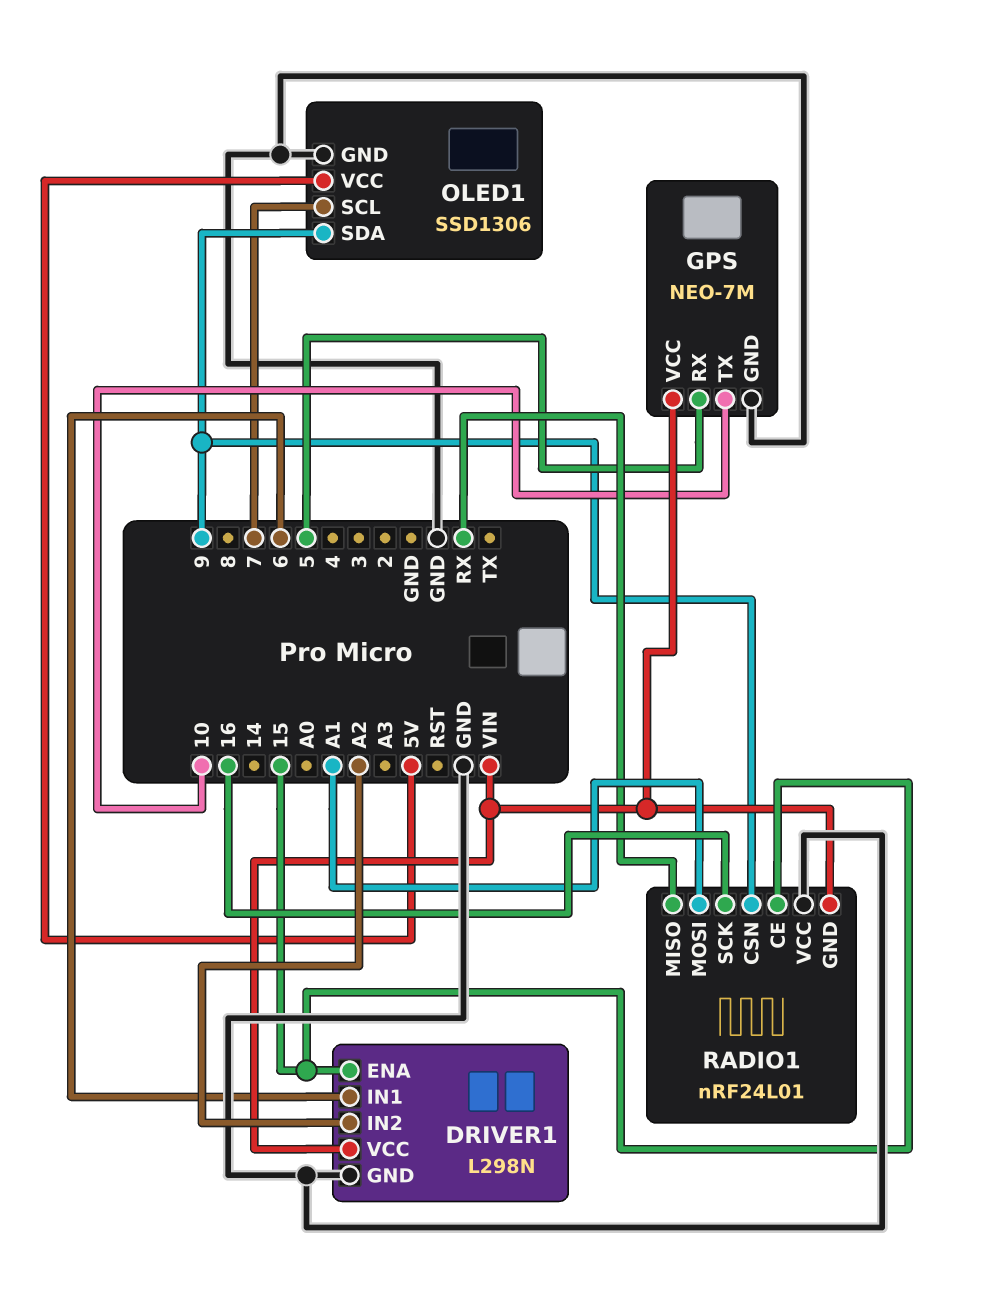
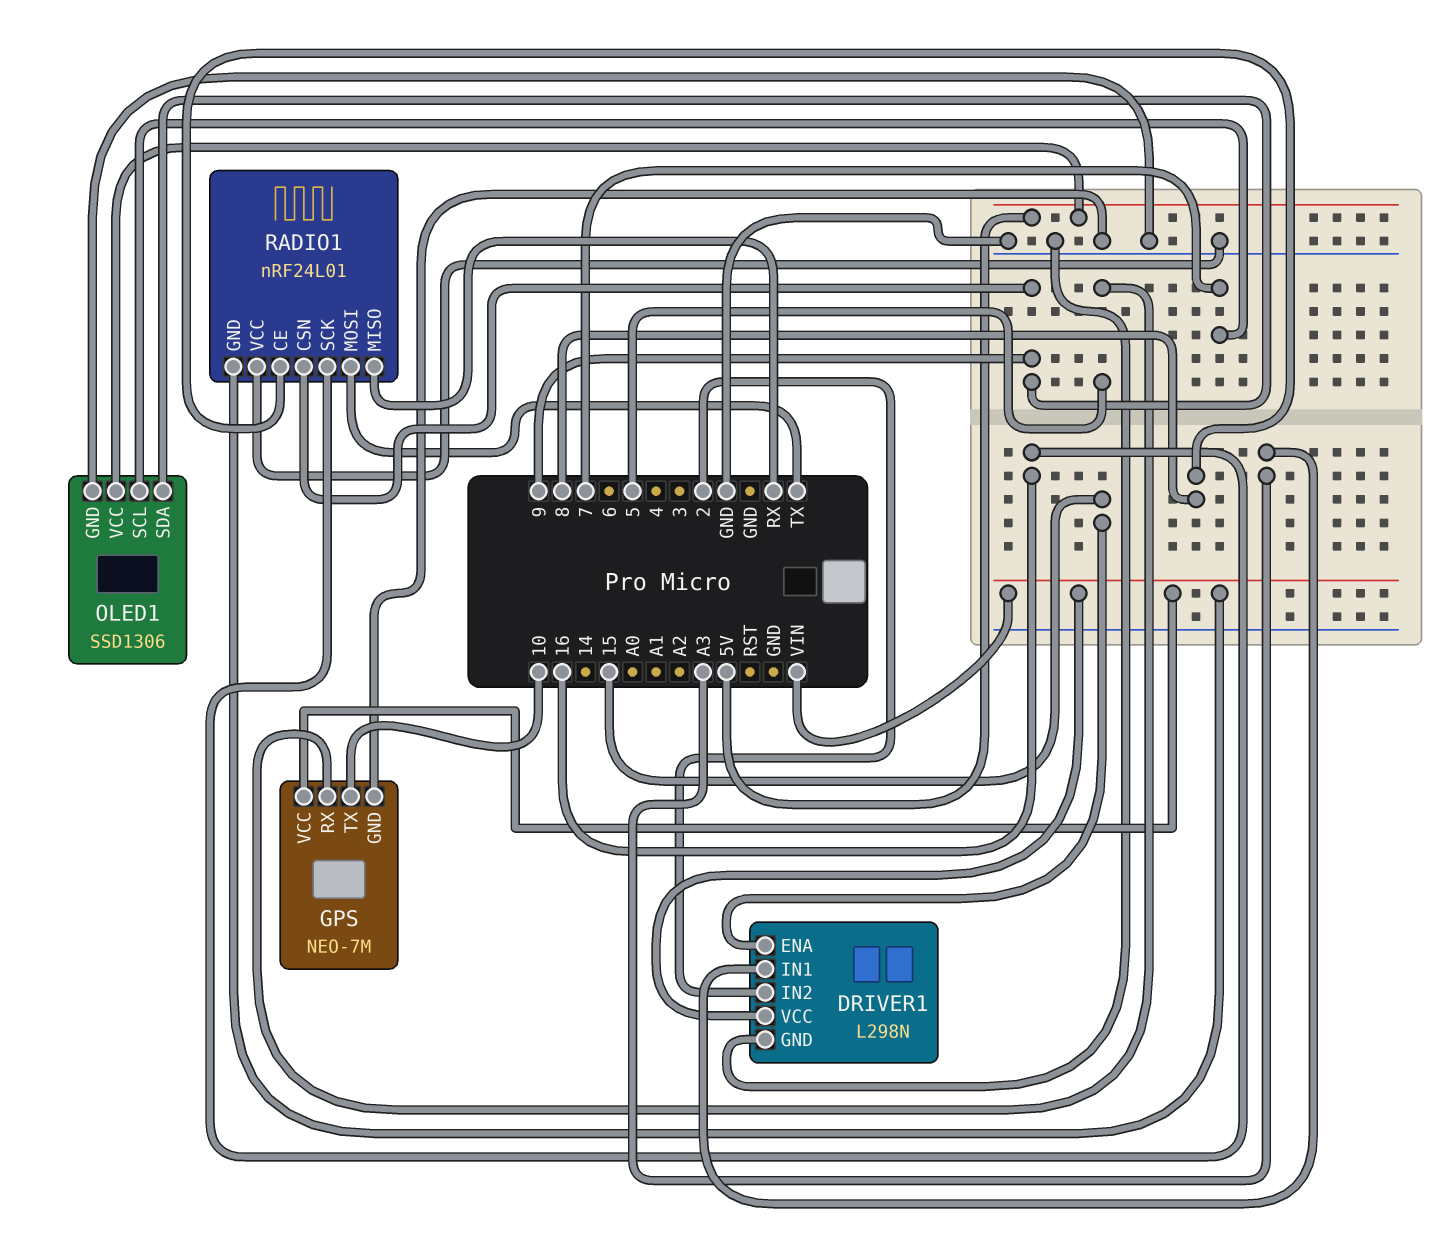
DRIVER1 pin IN1: 6 -> A3
DRIVER1 pin IN2: A2 -> 2
RADIO1 pin CE: 15 -> 8
RADIO1 pin MOSI: A1 -> TX

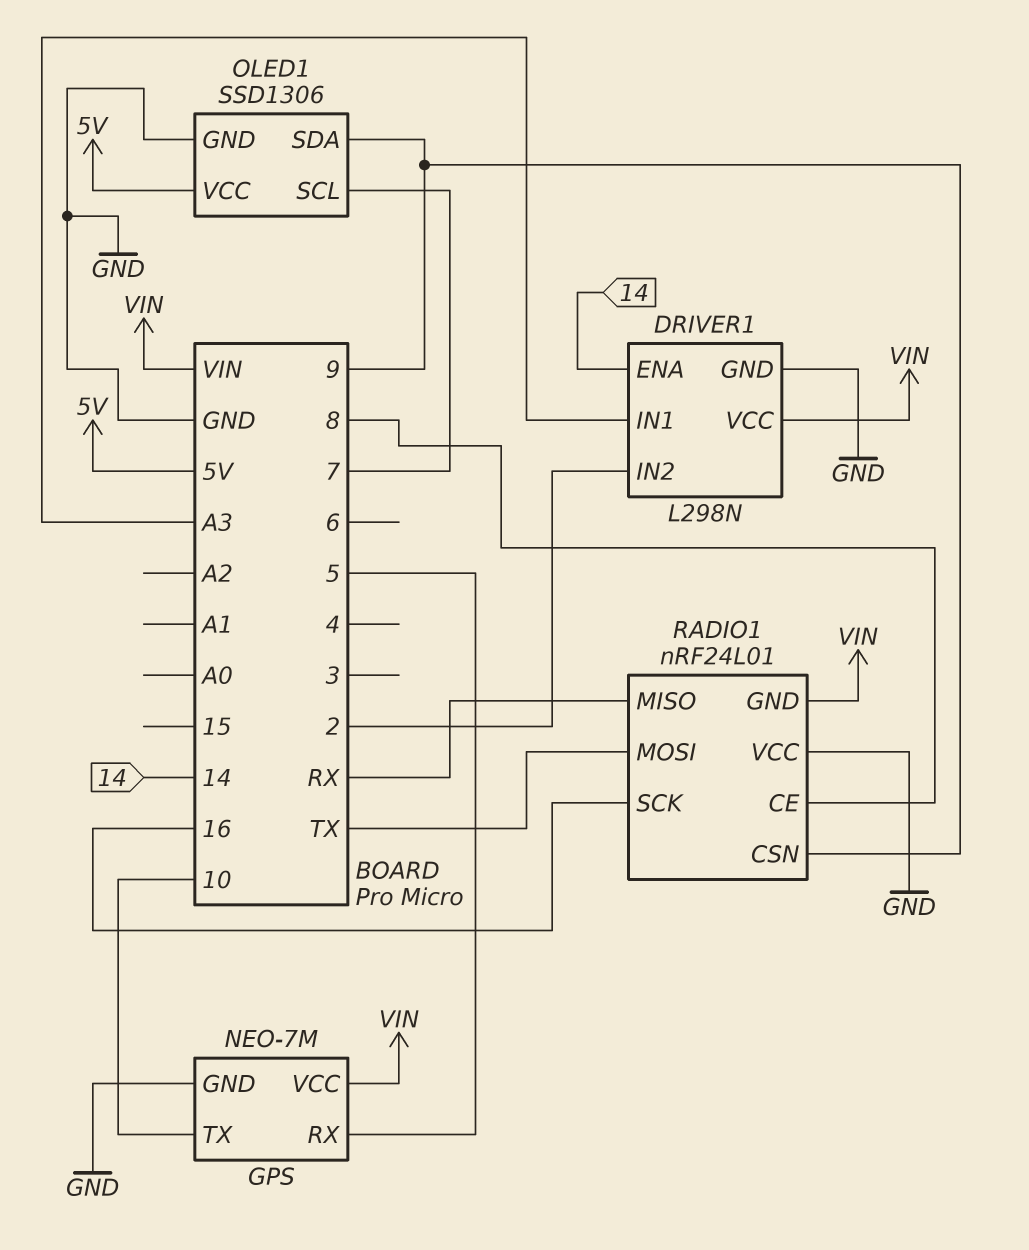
DRIVER1 pin ENA: 15 -> 14

